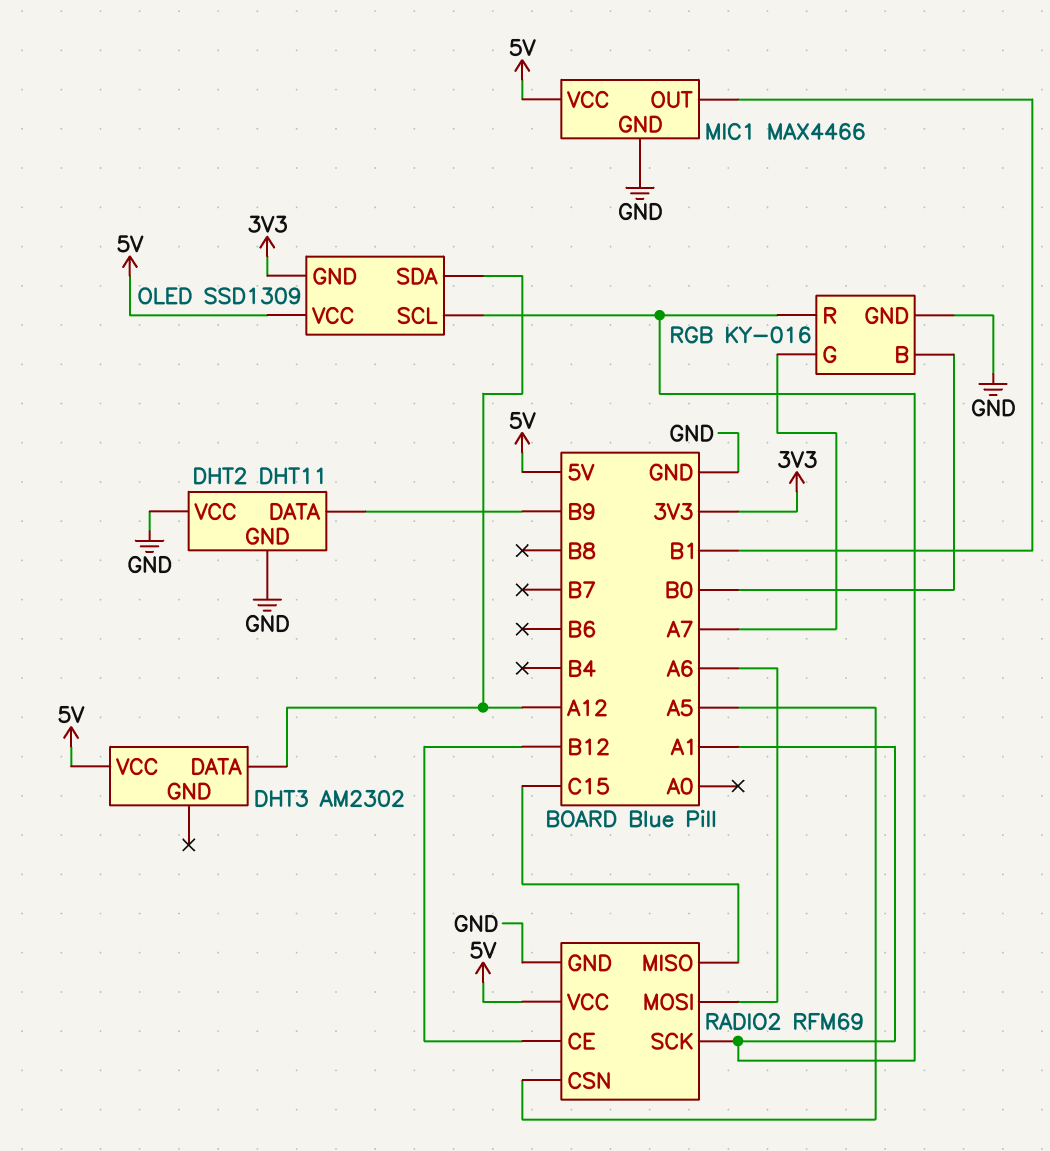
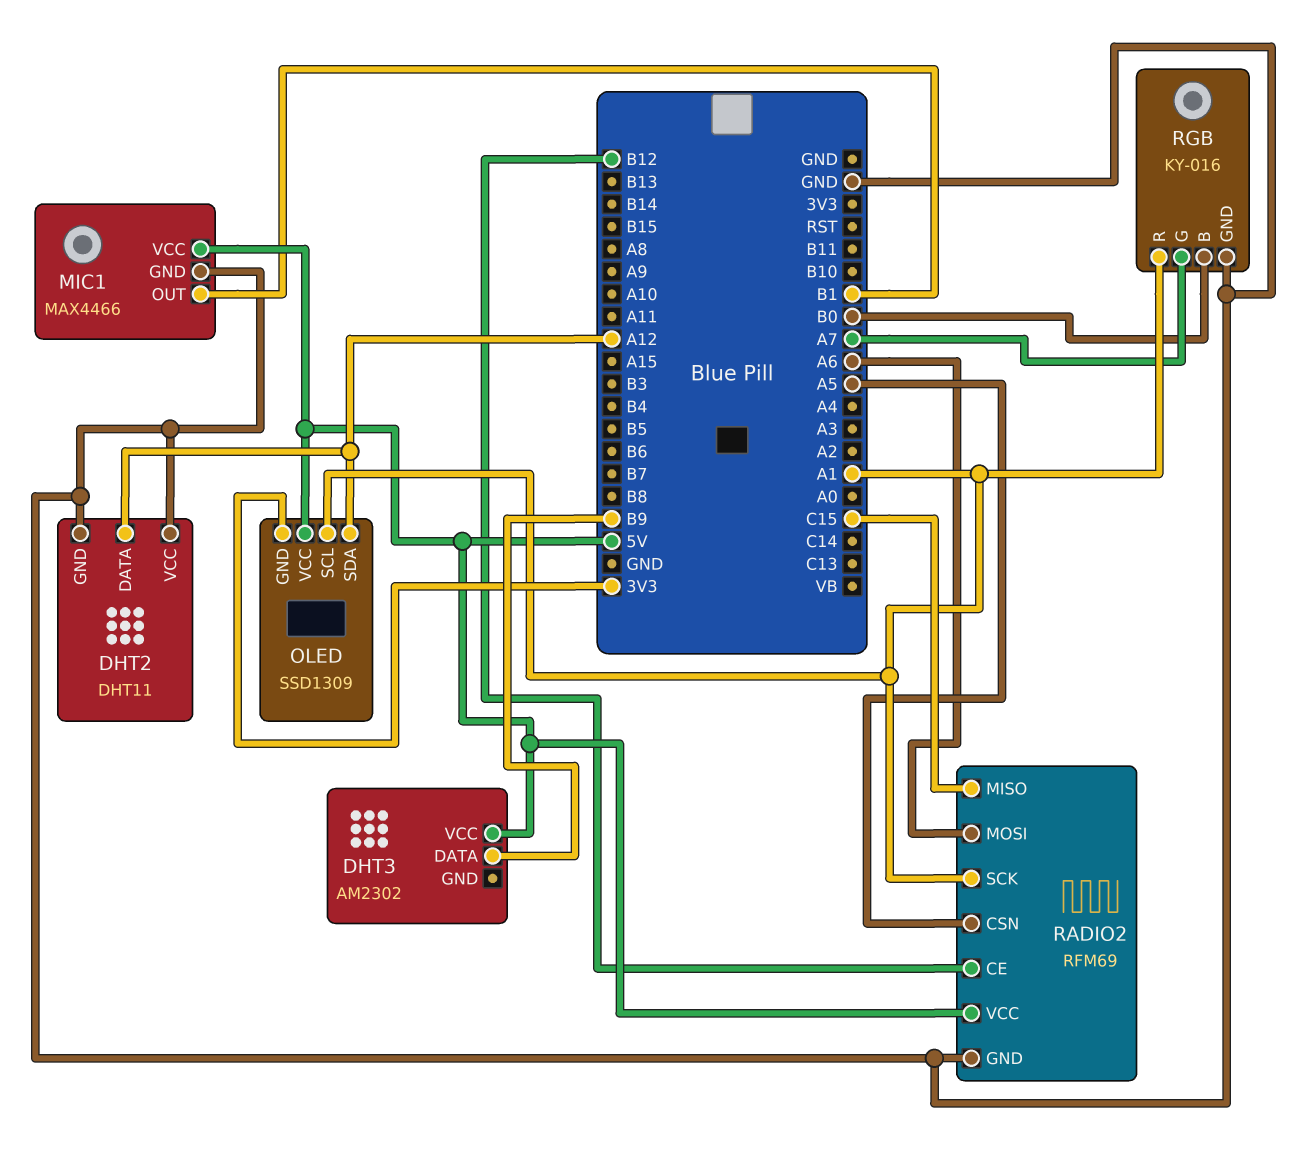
DHT2 pin DATA: B9 -> A12
DHT3 pin DATA: A12 -> B9

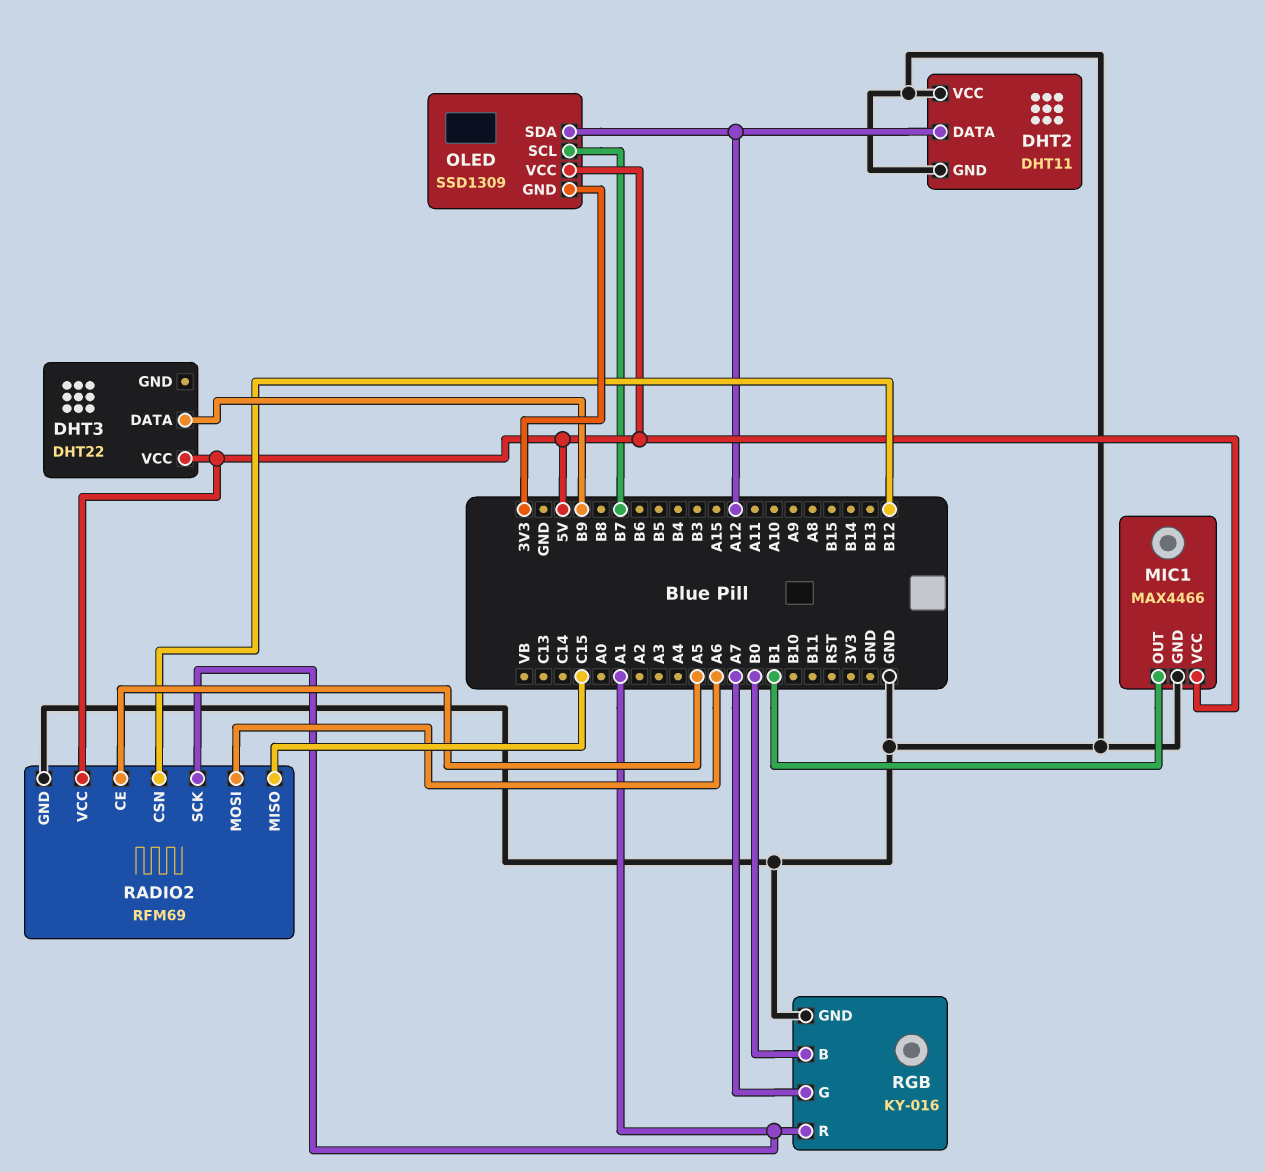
DHT3: AM2302 -> DHT22
OLED pin SCL: A1 -> B7
RADIO2 pin CE: B12 -> A5
RADIO2 pin CSN: A5 -> B12

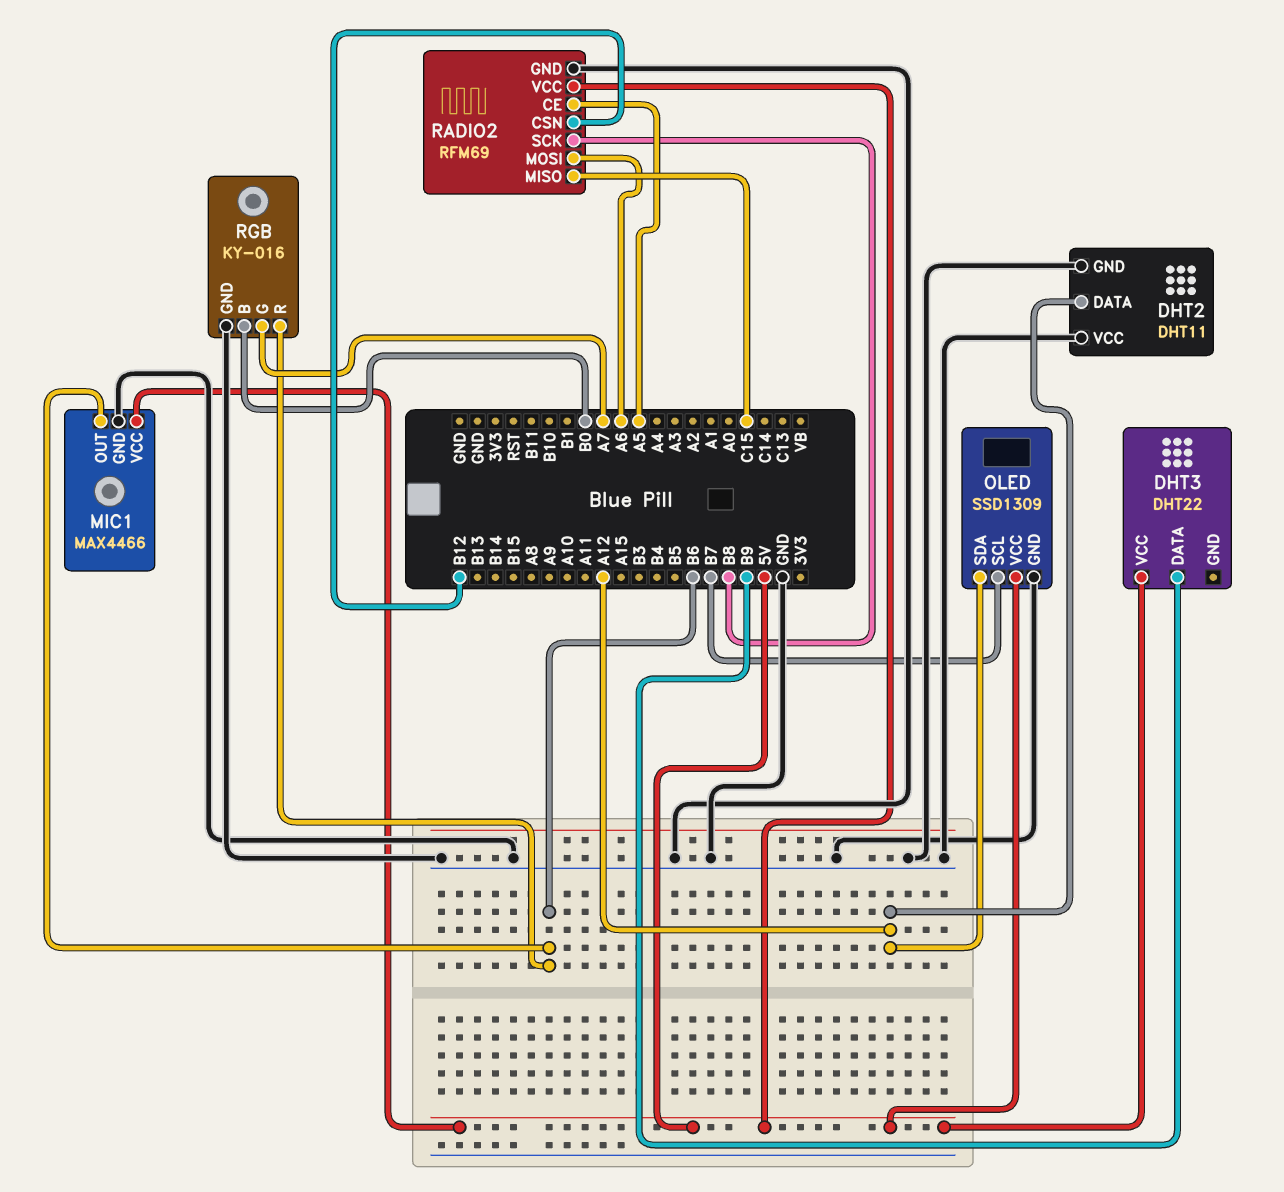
MIC1 pin OUT: B1 -> B6
OLED pin GND: 3V3 -> GND
RADIO2 pin SCK: A1 -> B8
RGB pin R: A1 -> B6

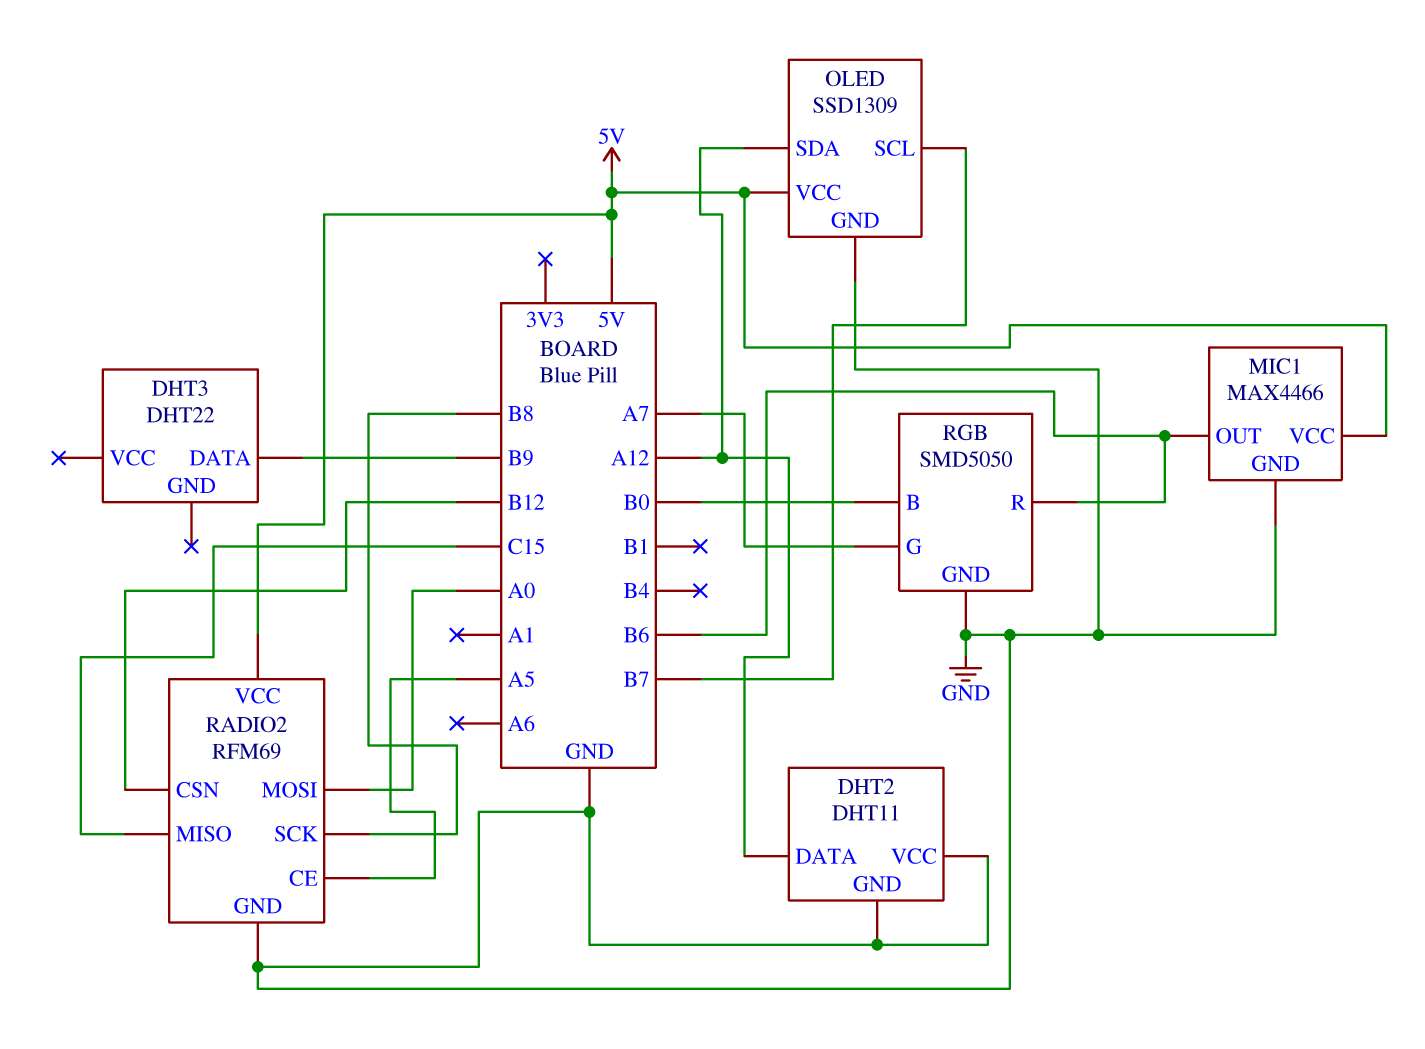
DHT3 pin VCC: 5V -> none
RADIO2 pin MOSI: A6 -> A0
RGB: KY-016 -> SMD5050

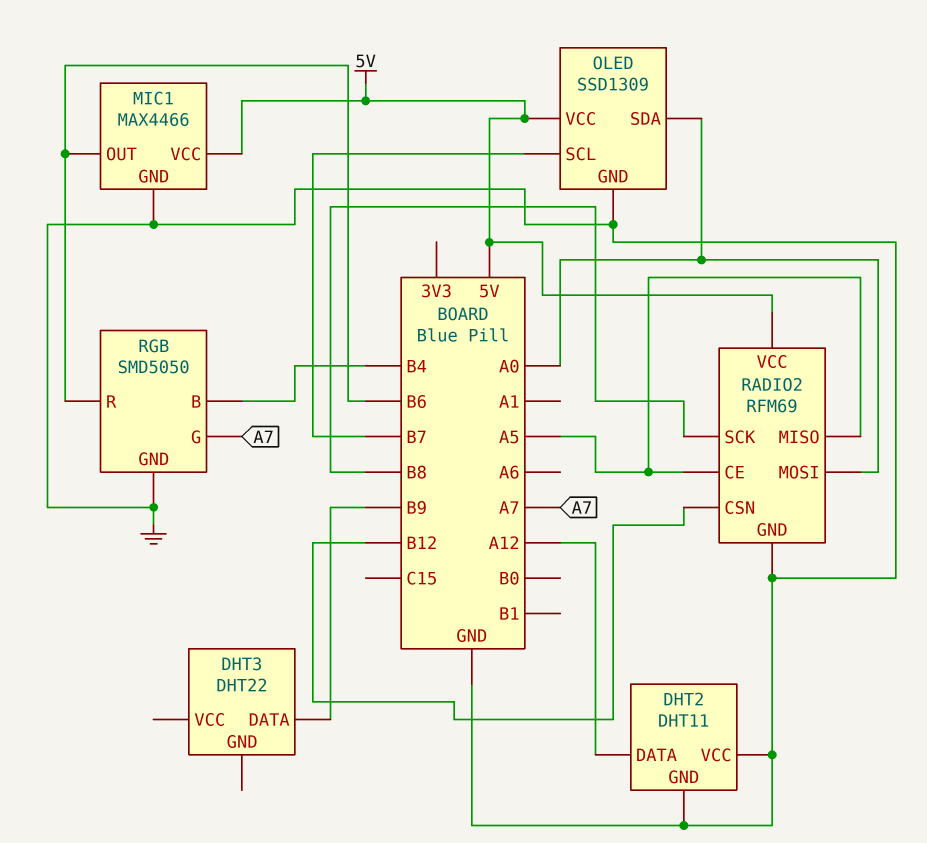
OLED pin SDA: A12 -> A0
RADIO2 pin MISO: C15 -> A5
RGB pin B: B0 -> B4

